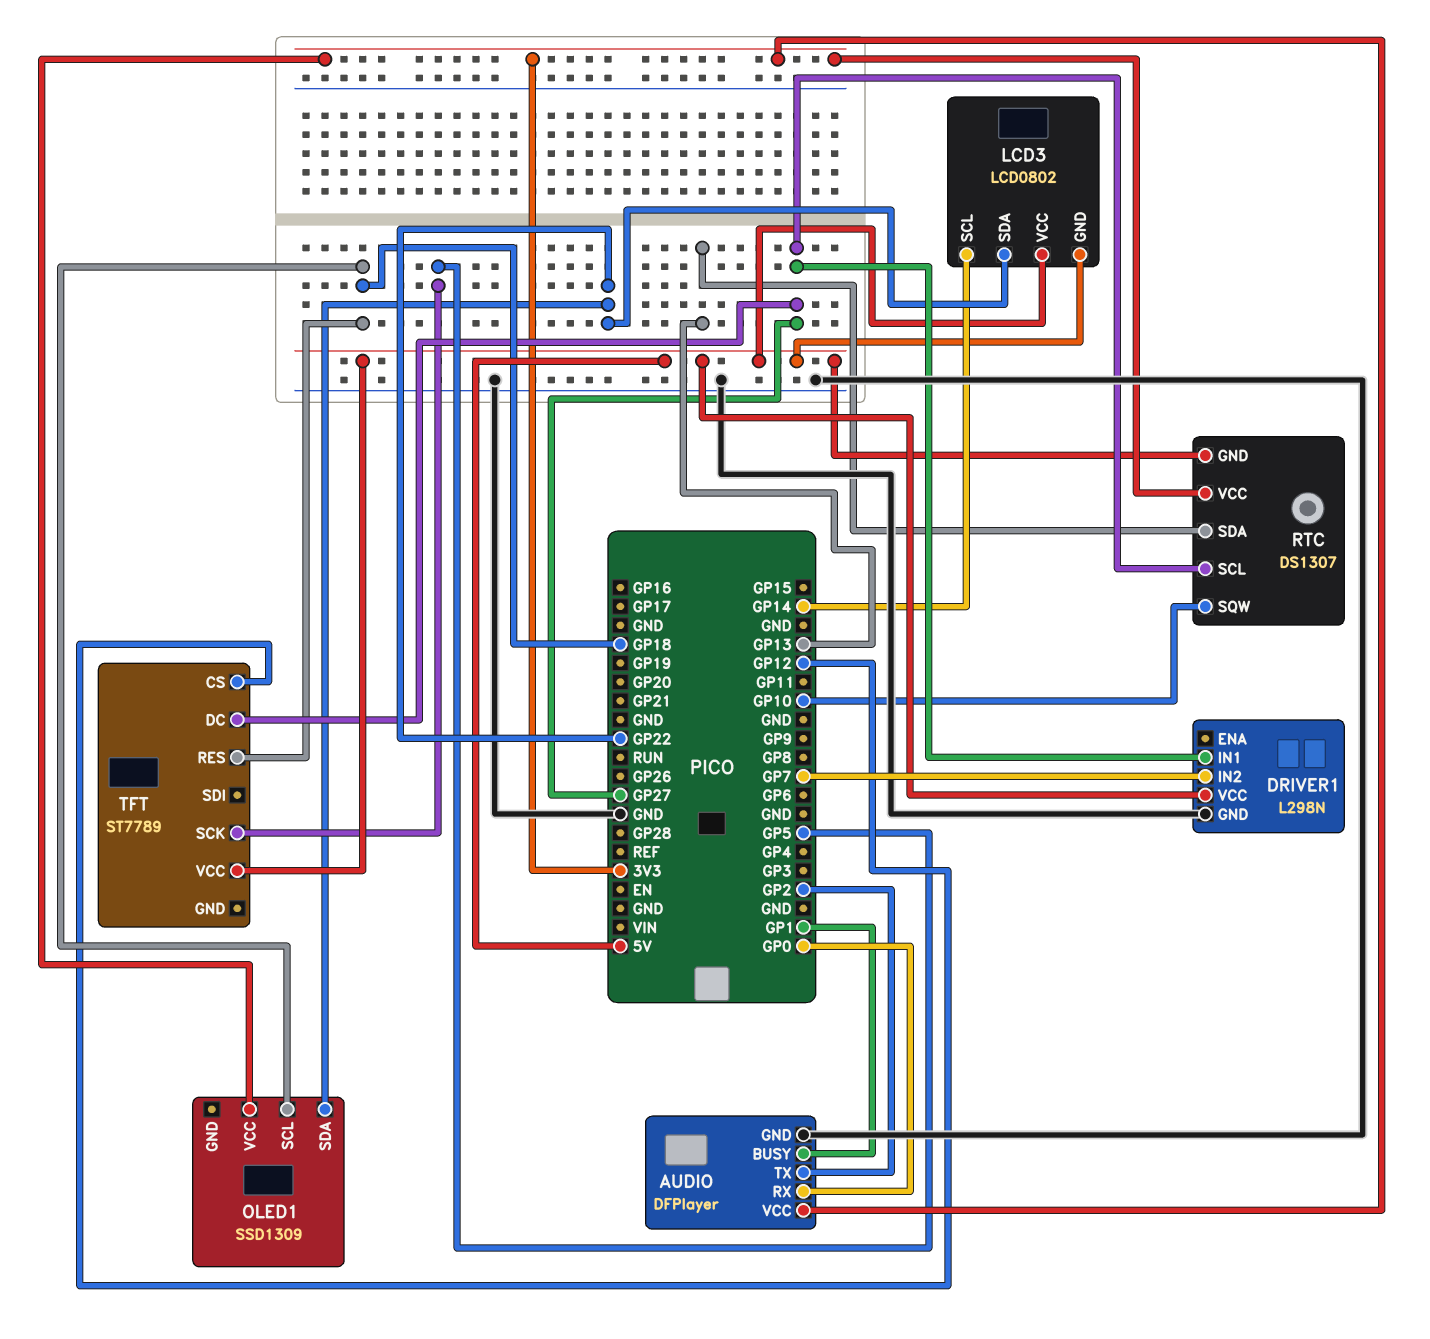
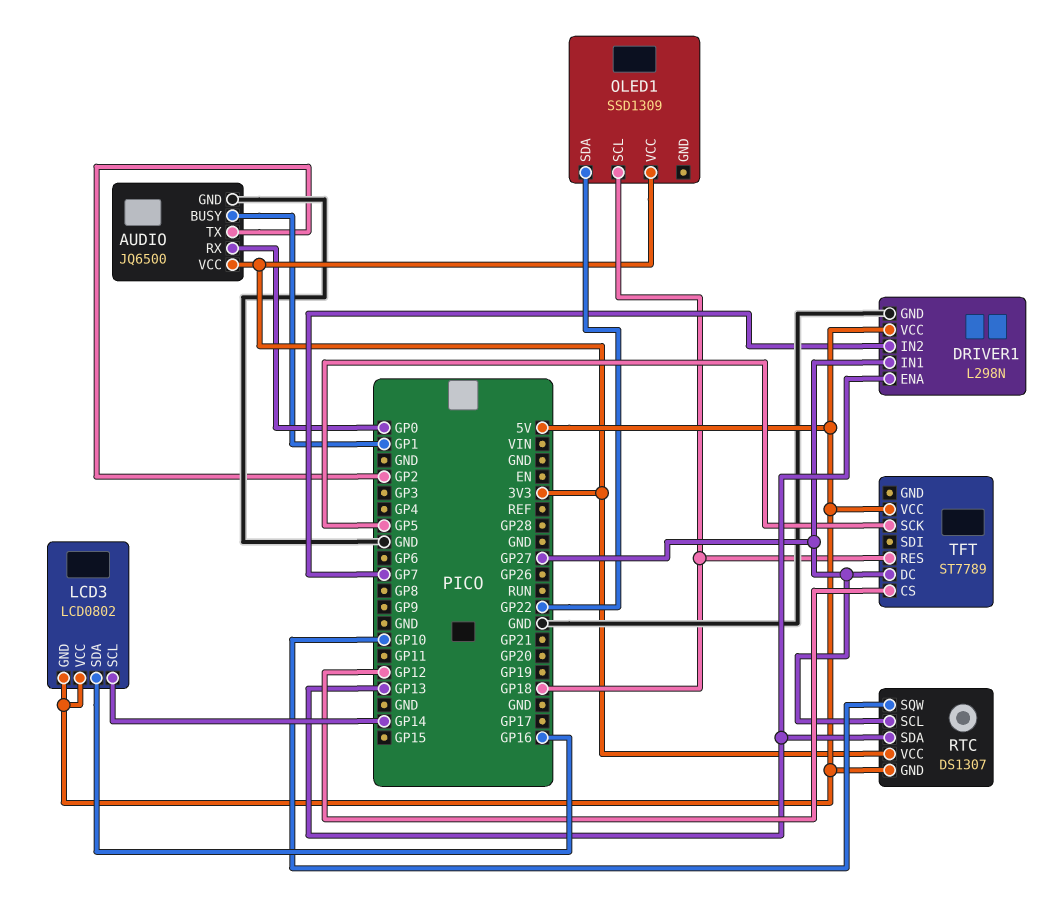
AUDIO: DFPlayer -> JQ6500
DRIVER1 pin ENA: none -> GP13
LCD3 pin SDA: GP22 -> GP16

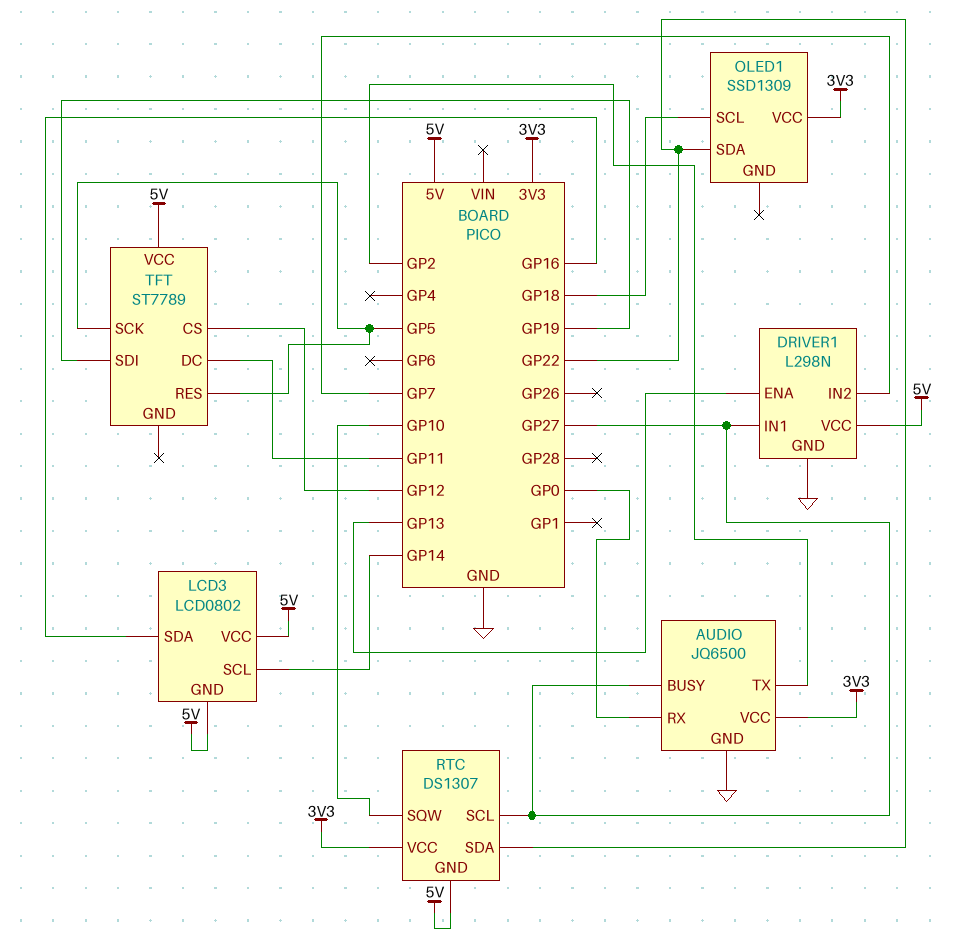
AUDIO pin BUSY: GP1 -> GP27
RTC pin SDA: GP13 -> GP22
TFT pin DC: GP27 -> GP11
TFT pin RES: GP18 -> GP5
TFT pin SDI: none -> GP19

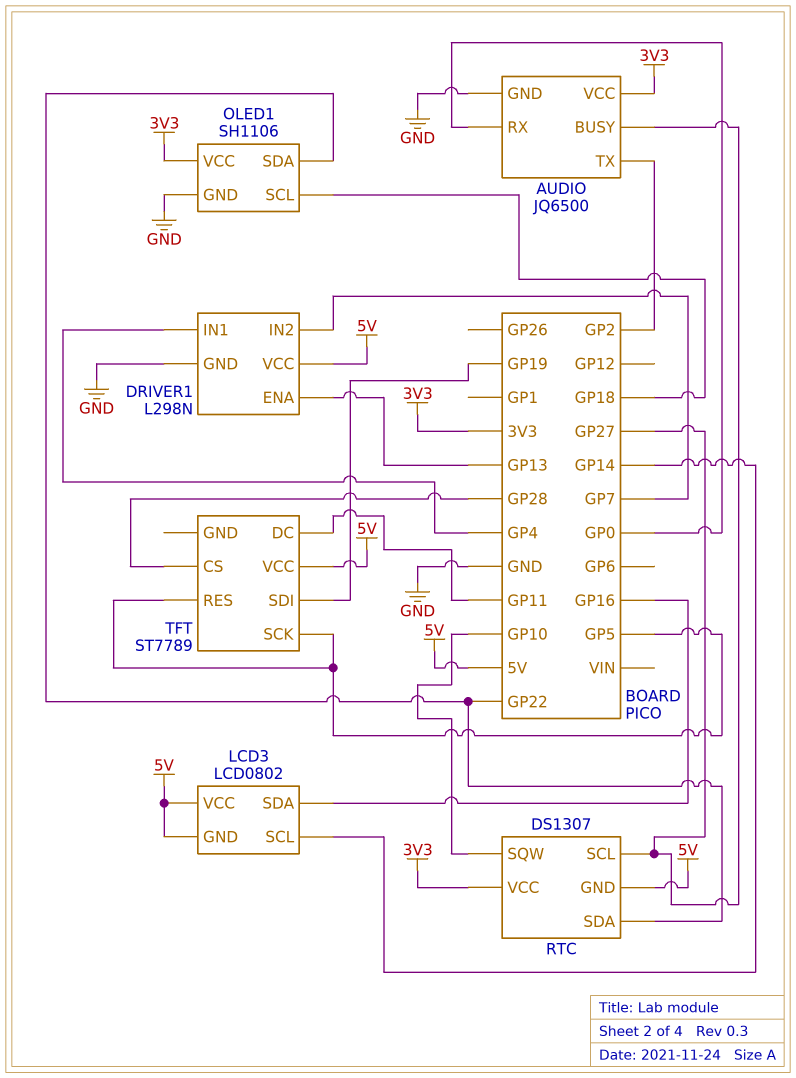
DRIVER1 pin IN1: GP27 -> GP4
OLED1: SSD1309 -> SH1106
OLED1 pin GND: none -> GND
TFT pin CS: GP12 -> GP28

